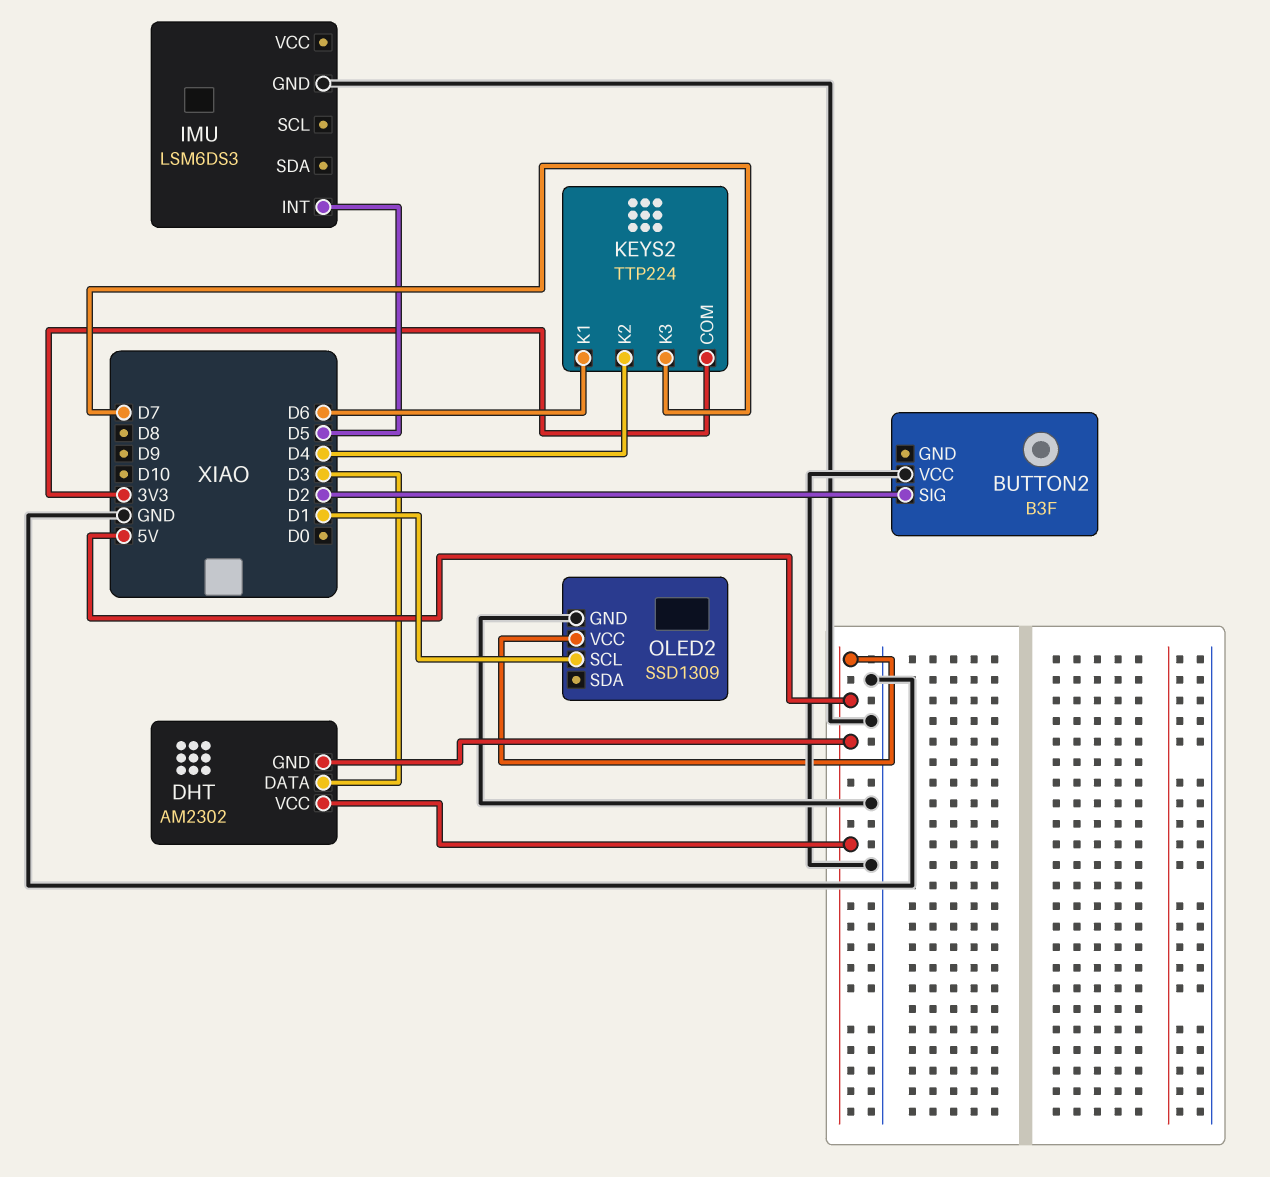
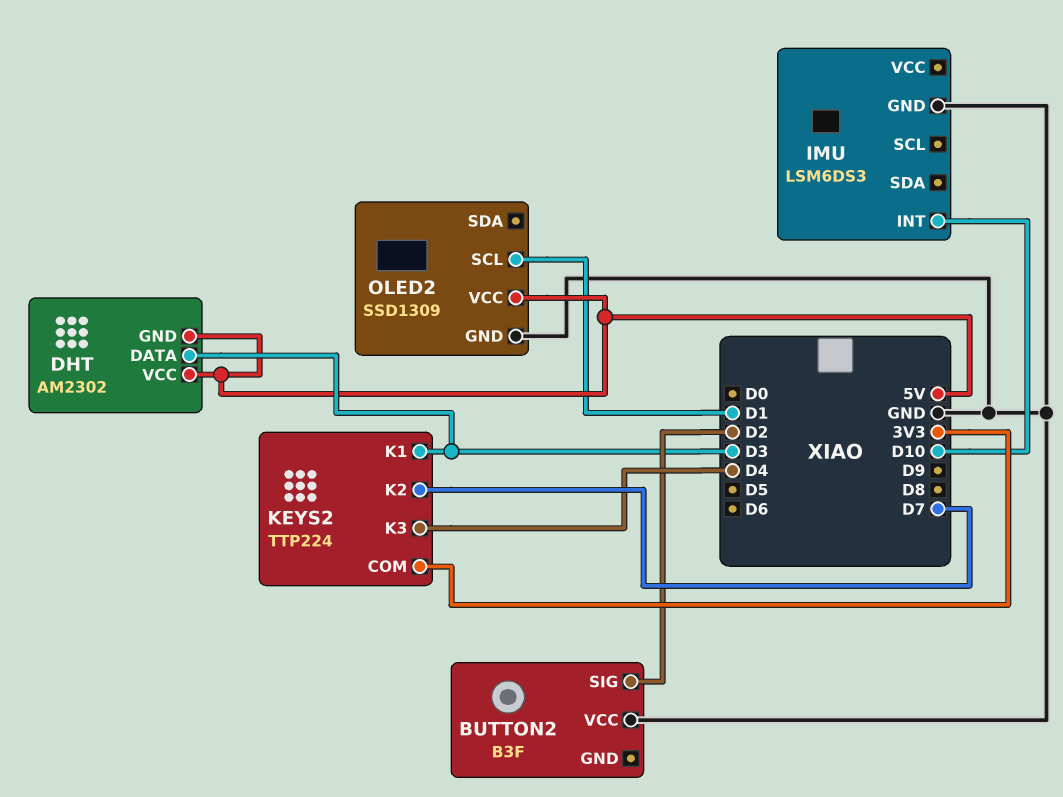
IMU pin INT: D5 -> D10
KEYS2 pin K1: D6 -> D3
KEYS2 pin K2: D4 -> D7
KEYS2 pin K3: D7 -> D4

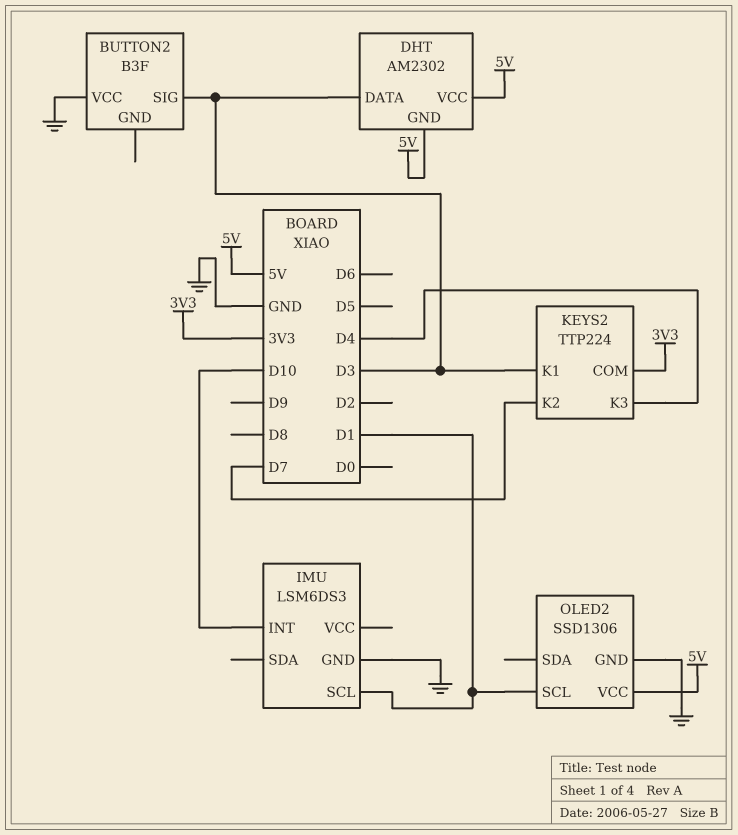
BUTTON2 pin SIG: D2 -> D3
IMU pin SCL: none -> D1
OLED2: SSD1309 -> SSD1306

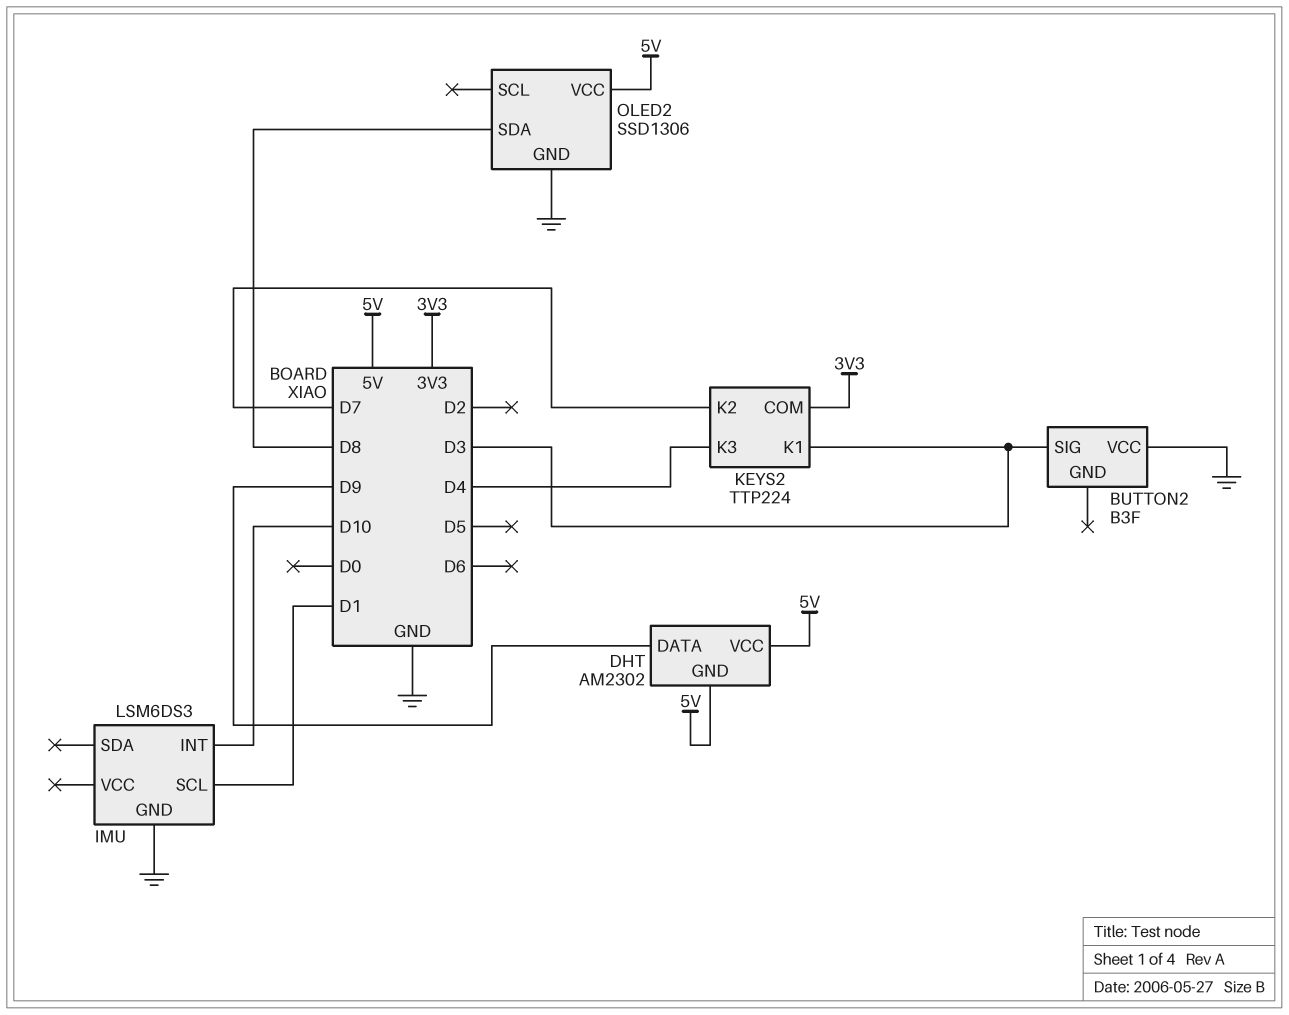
DHT pin DATA: D3 -> D9
OLED2 pin SCL: D1 -> none
OLED2 pin SDA: none -> D8

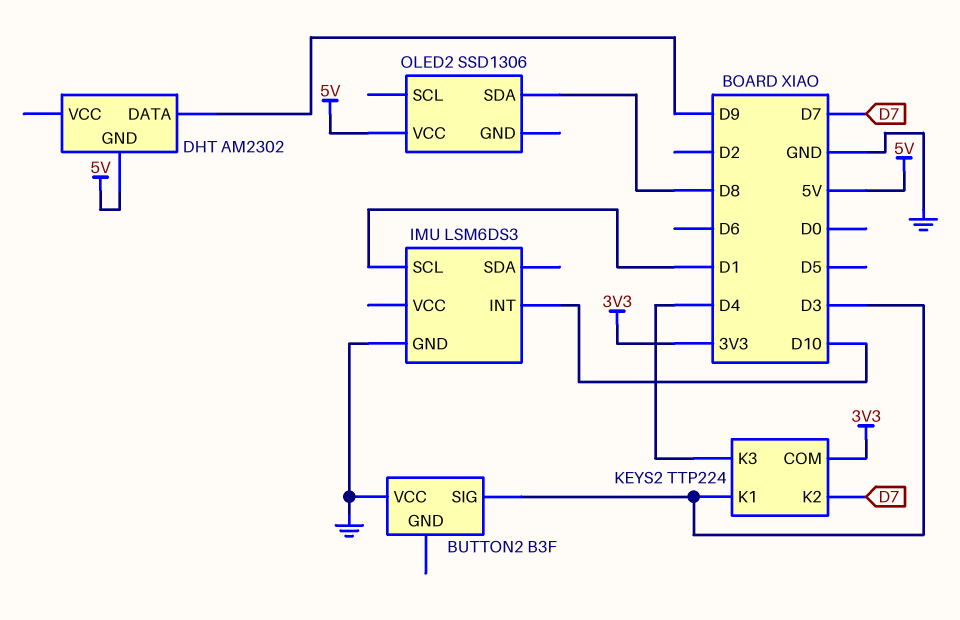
DHT pin VCC: 5V -> none
OLED2 pin GND: GND -> none

